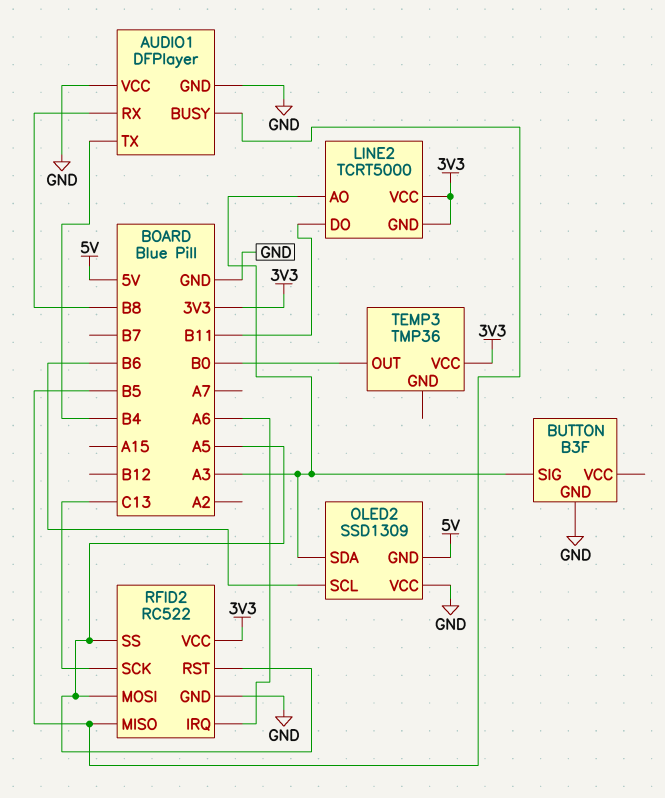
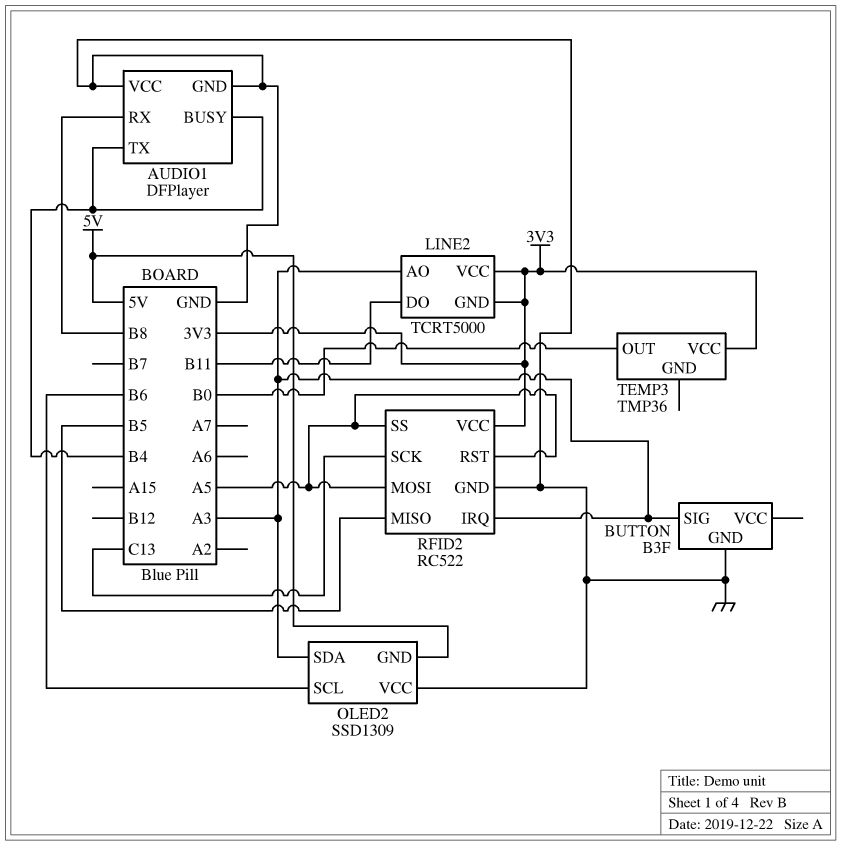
AUDIO1 pin BUSY: B5 -> B4
RFID2 pin IRQ: A6 -> A3

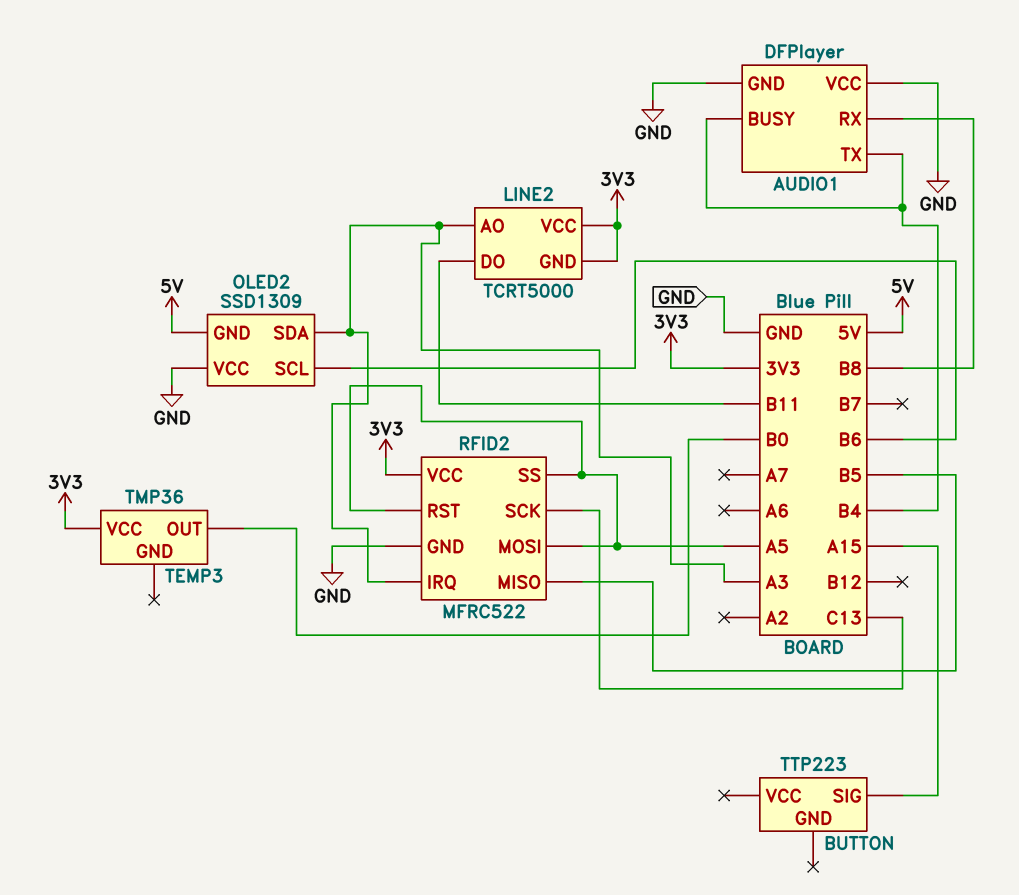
BUTTON: B3F -> TTP223
BUTTON pin GND: GND -> none
BUTTON pin SIG: A3 -> A15
RFID2: RC522 -> MFRC522

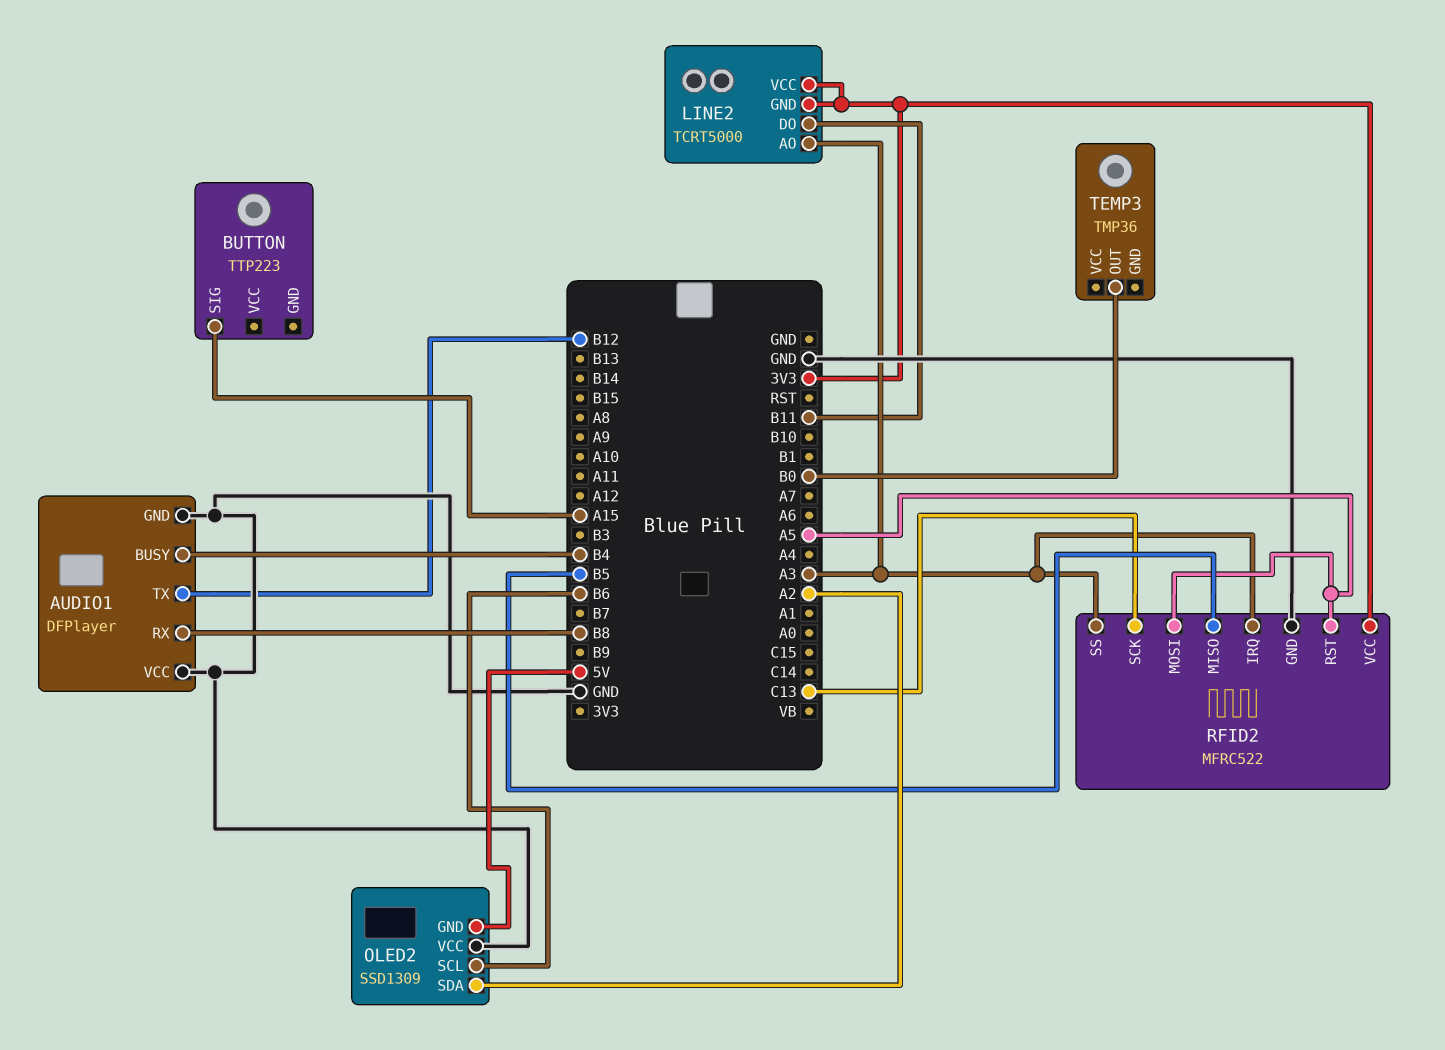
AUDIO1 pin TX: B4 -> B12
OLED2 pin SDA: A3 -> A2
RFID2 pin SS: A5 -> A3
TEMP3 pin VCC: 3V3 -> none

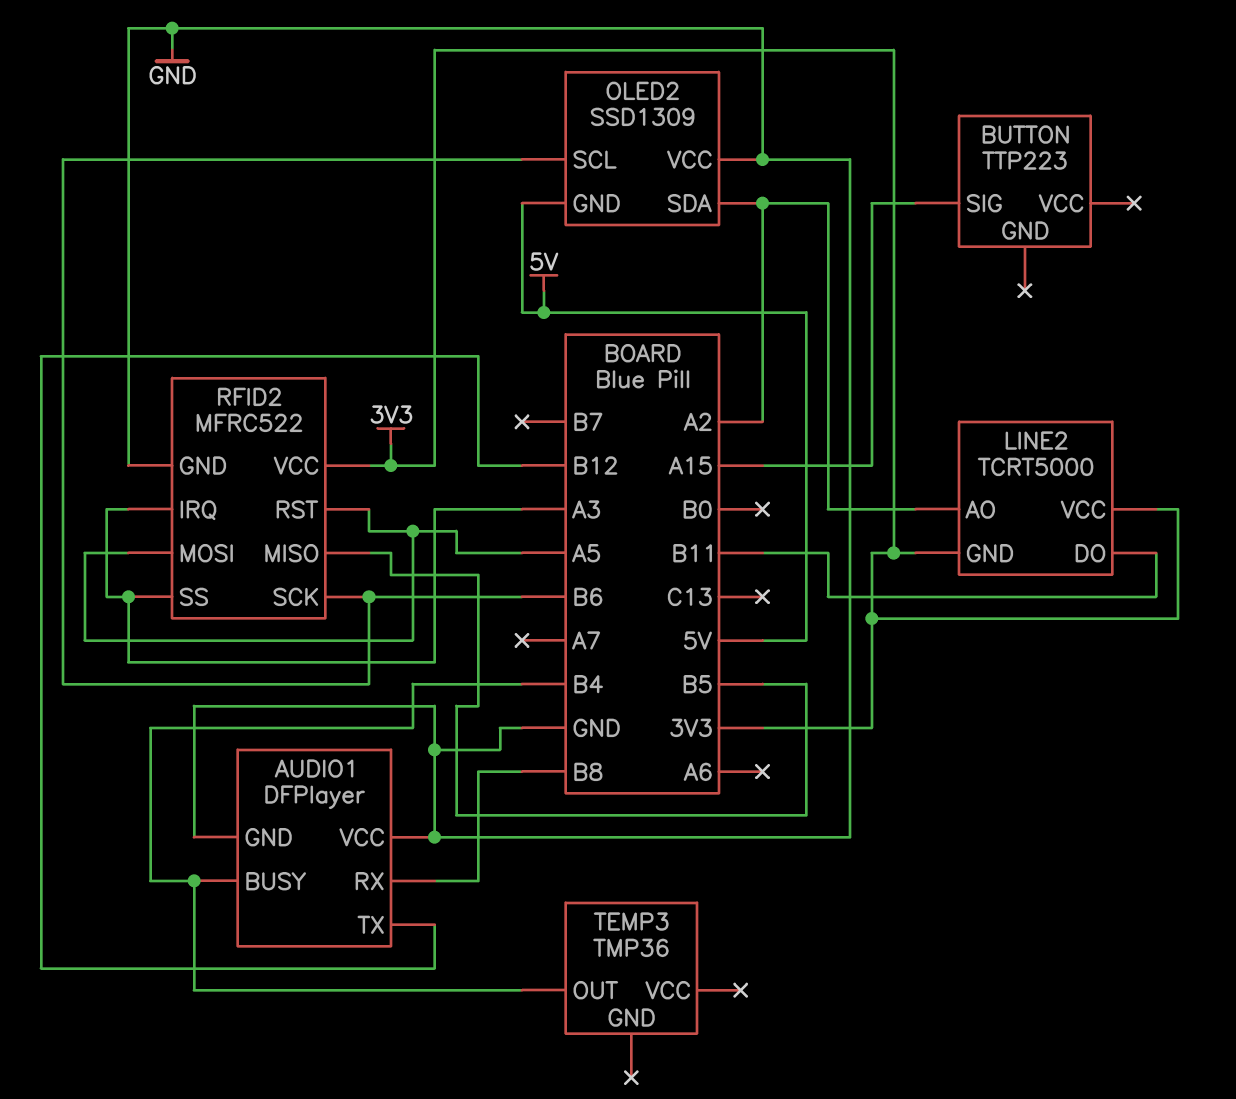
LINE2 pin AO: A3 -> A2
RFID2 pin SCK: C13 -> B6
TEMP3 pin OUT: B0 -> B4

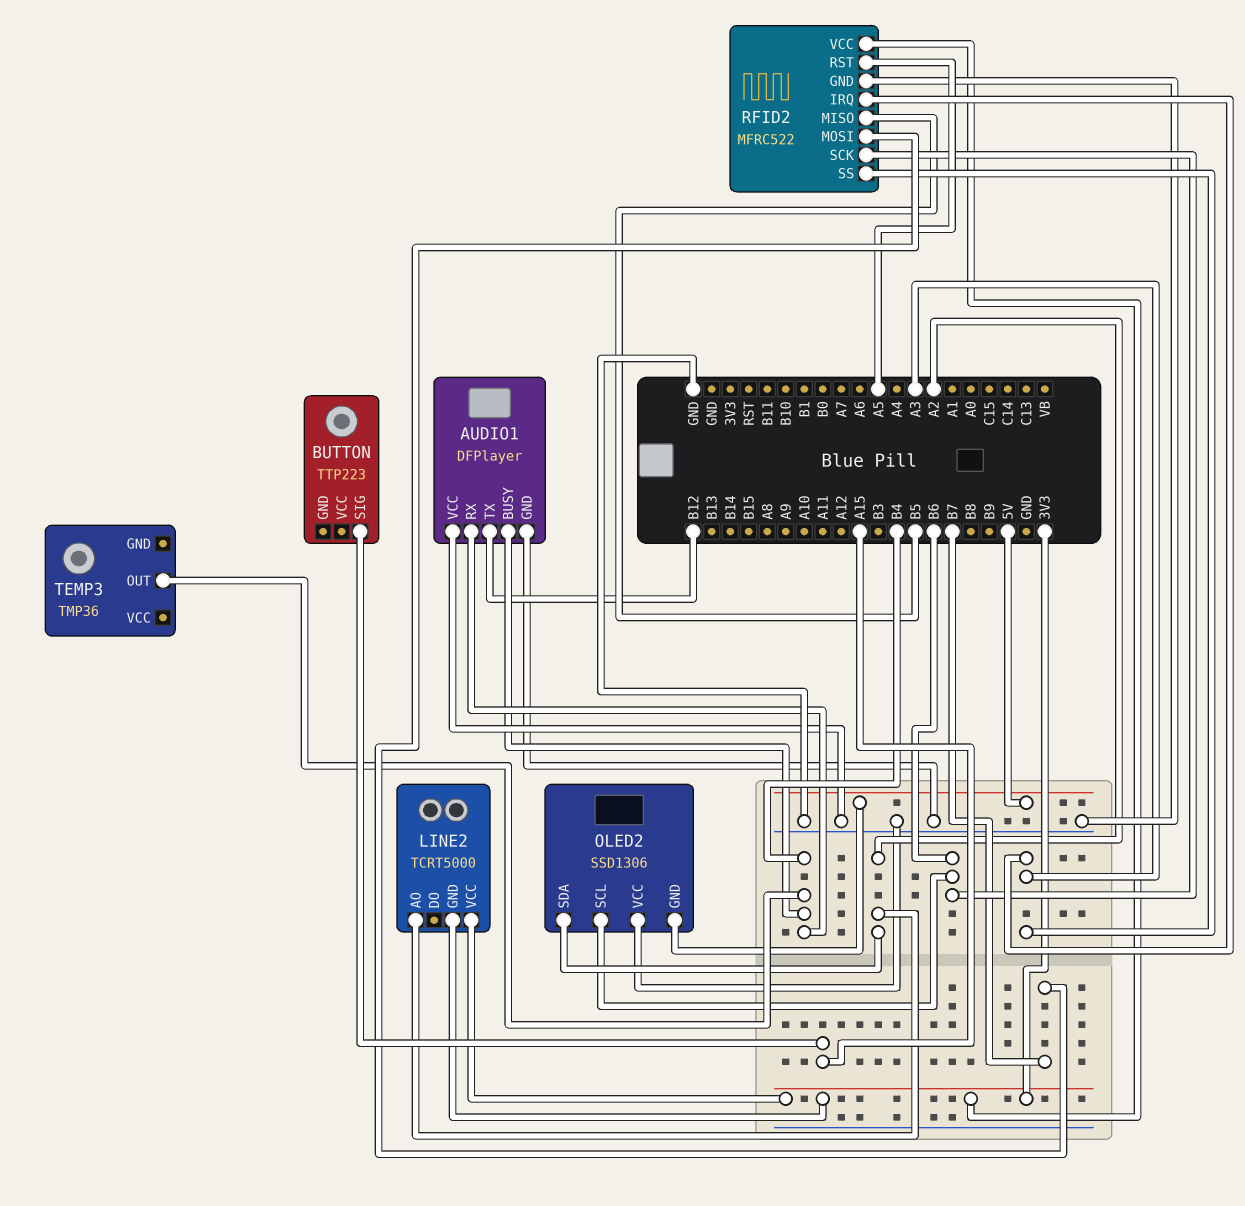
AUDIO1 pin RX: B8 -> B4
LINE2 pin DO: B11 -> none
OLED2: SSD1309 -> SSD1306
RFID2 pin MOSI: A5 -> B7

